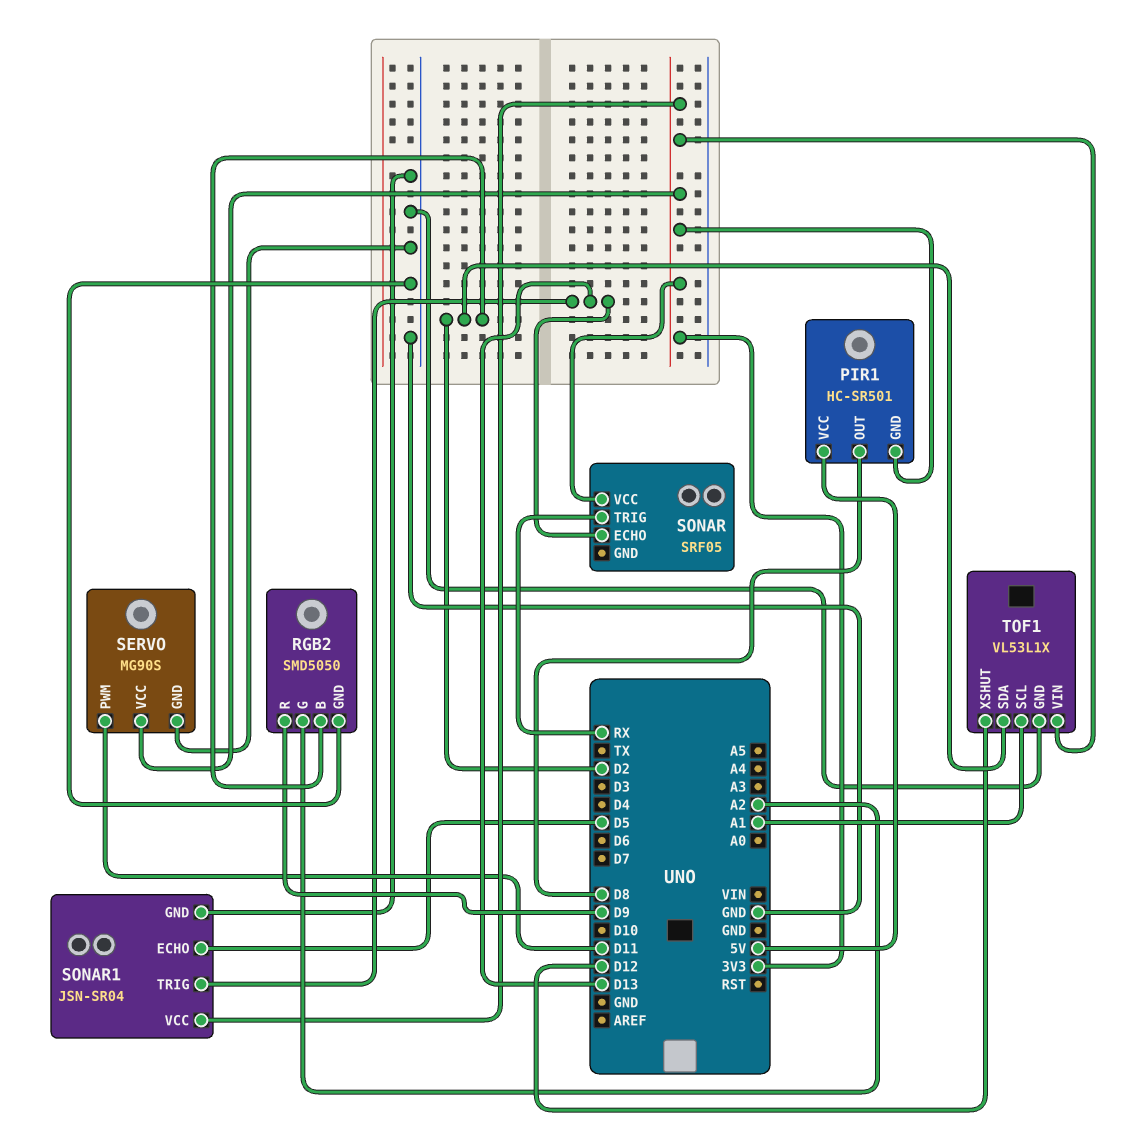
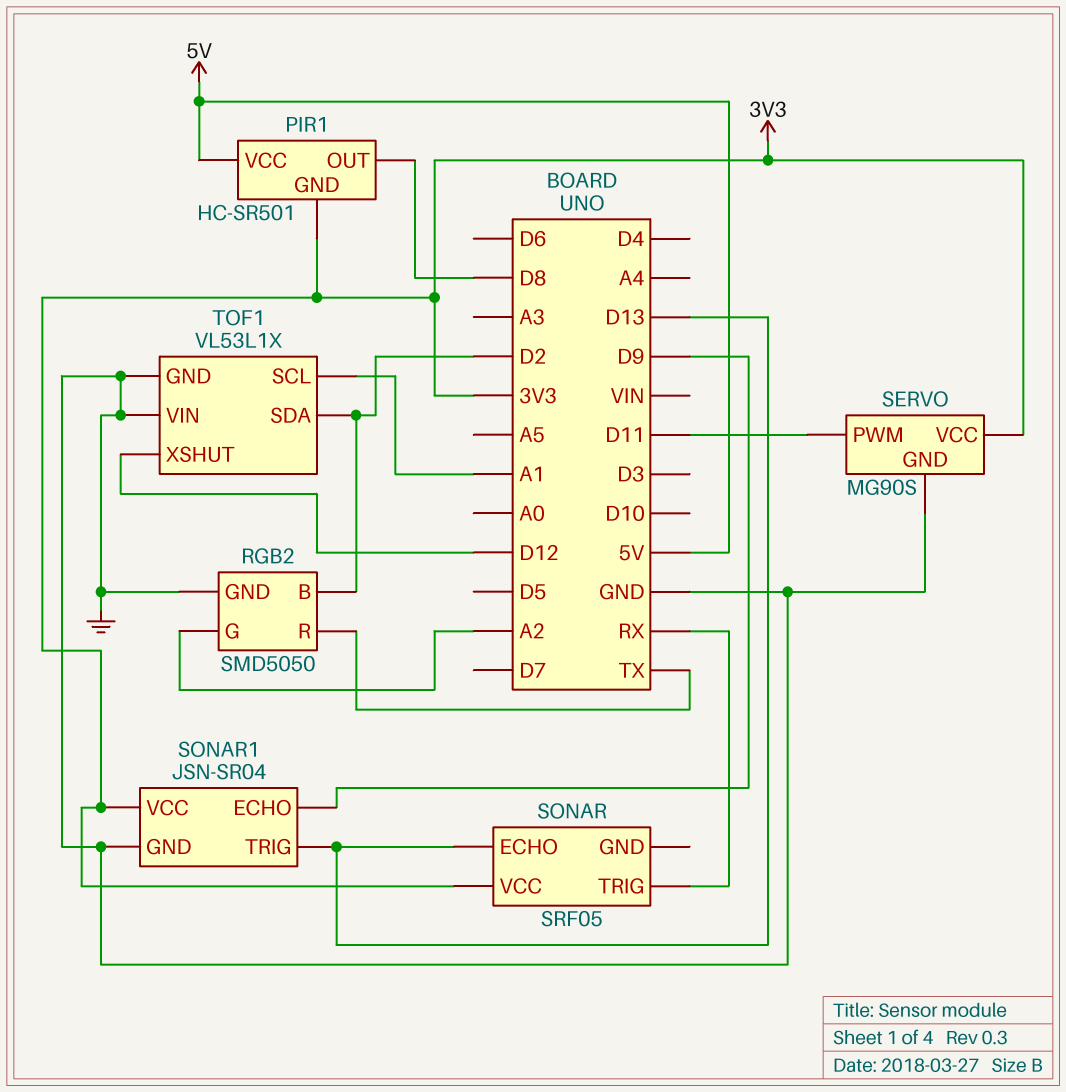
RGB2 pin R: D9 -> TX
SONAR1 pin ECHO: D5 -> D9
TOF1 pin VIN: 3V3 -> GND

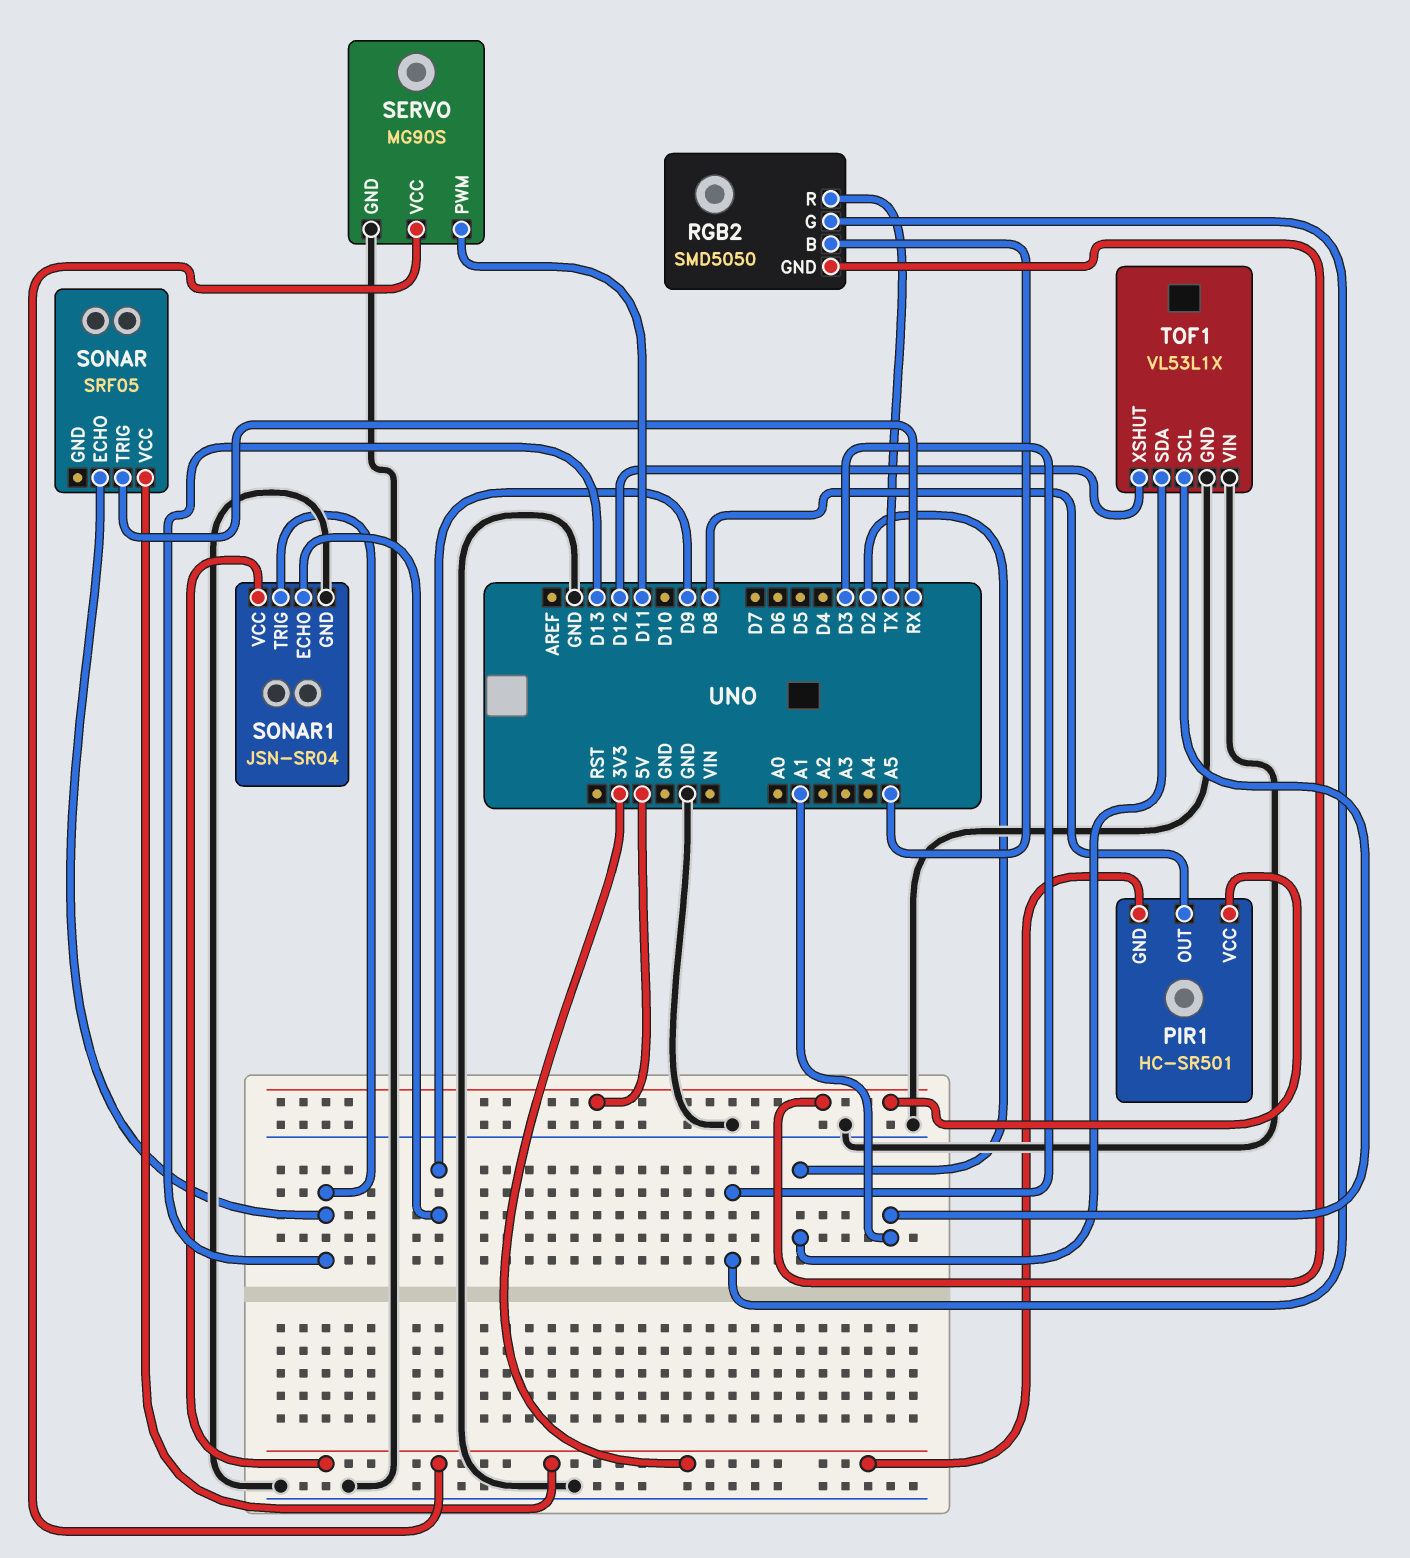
RGB2 pin B: D2 -> A5
RGB2 pin G: A2 -> D3
RGB2 pin GND: GND -> 5V

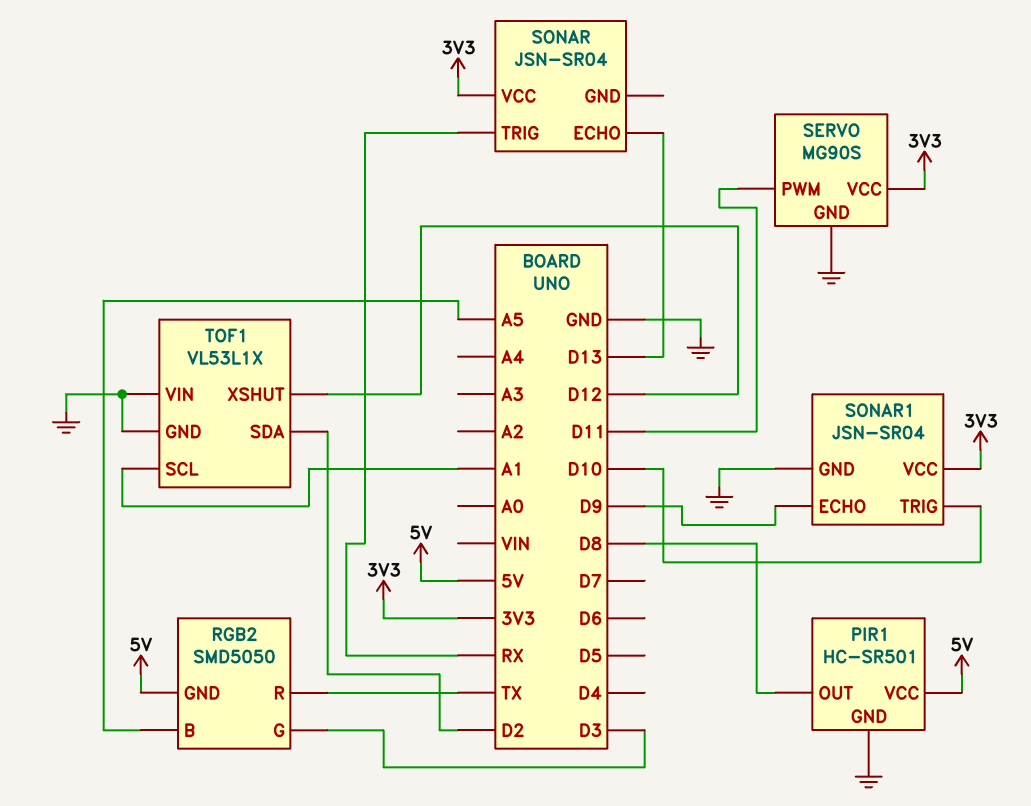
PIR1 pin GND: 3V3 -> GND
SONAR: SRF05 -> JSN-SR04
SONAR1 pin TRIG: D13 -> D10

